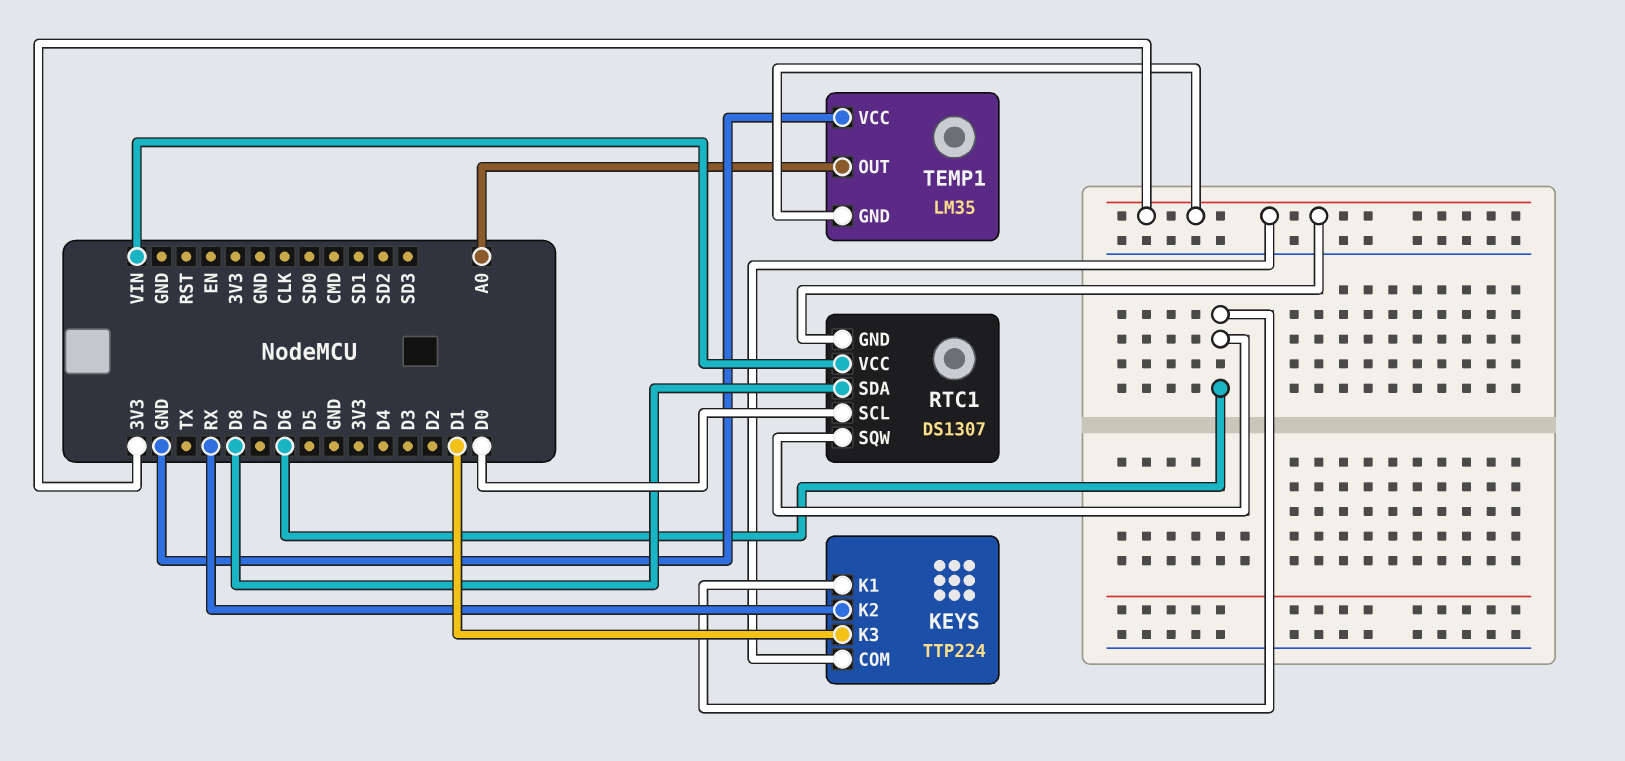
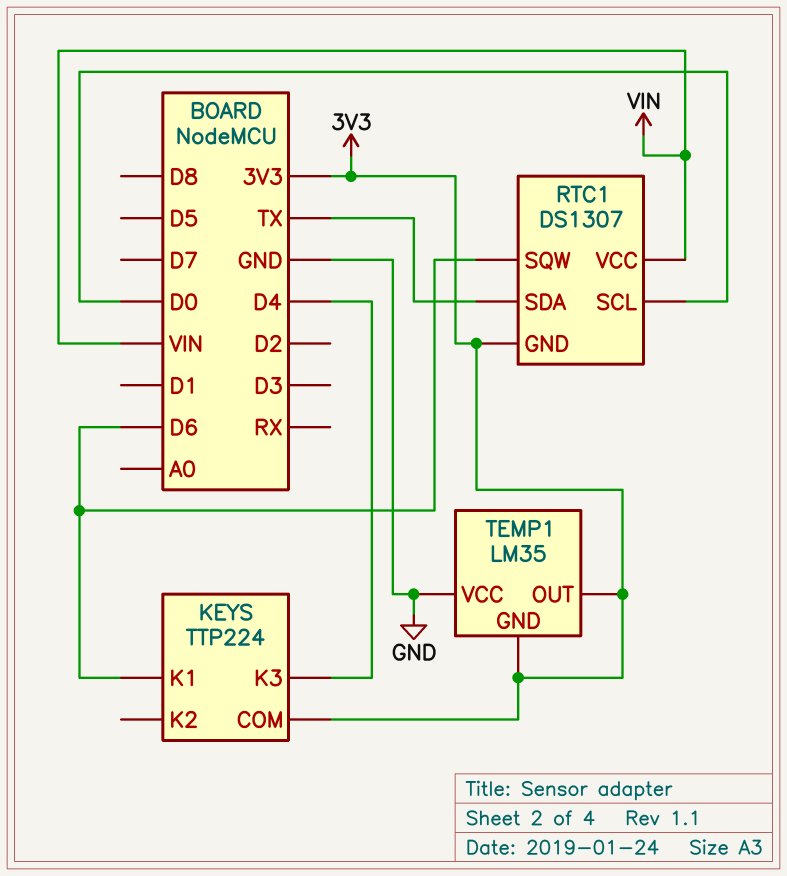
KEYS pin K2: RX -> none
KEYS pin K3: D1 -> D4
RTC1 pin SDA: D8 -> TX
TEMP1 pin OUT: A0 -> 3V3

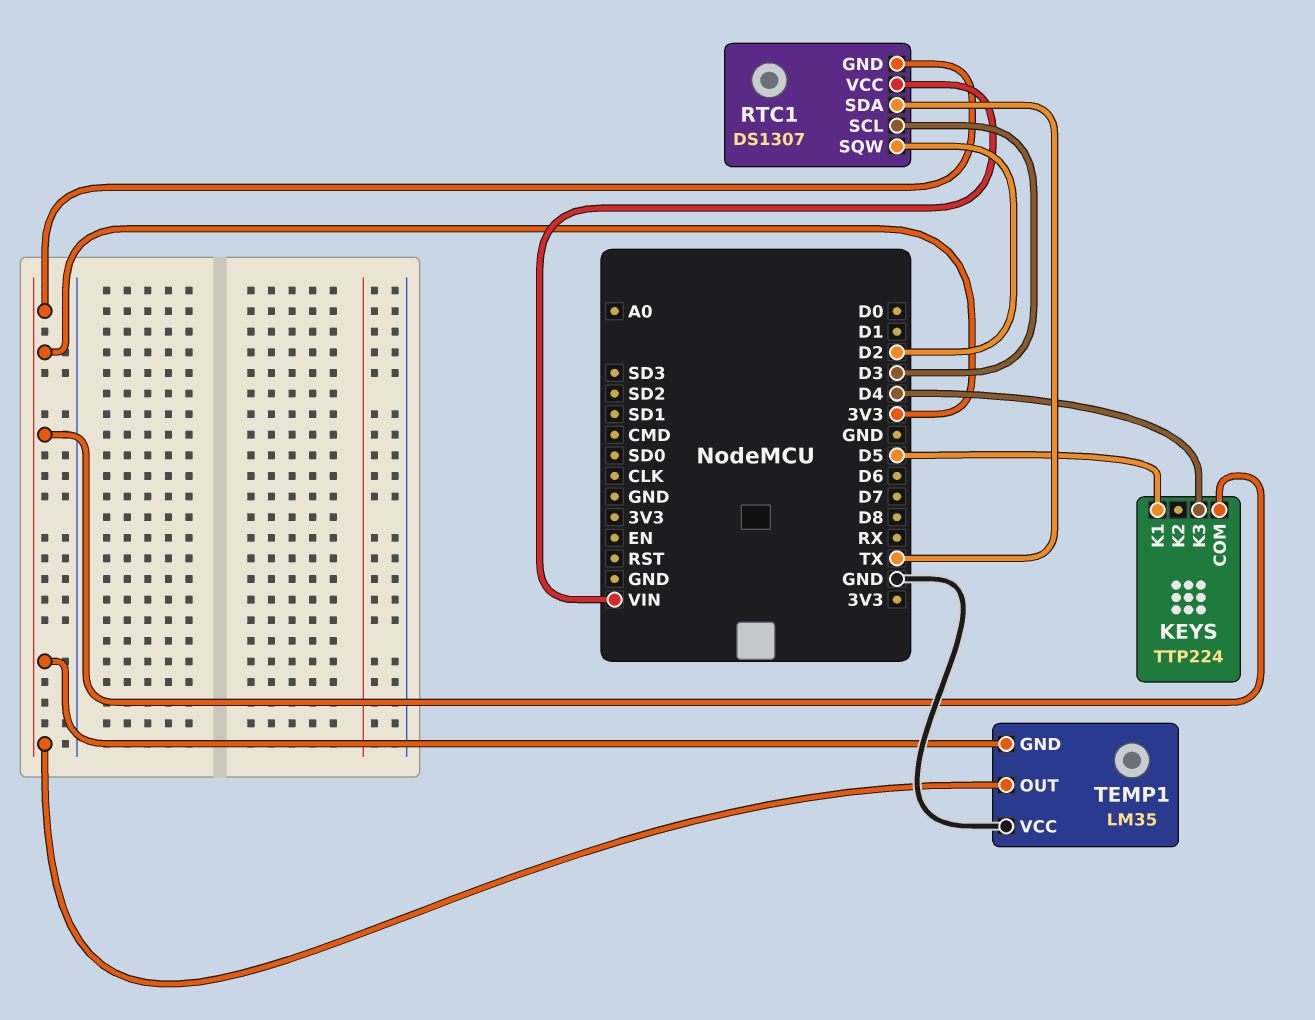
KEYS pin K1: D6 -> D5
RTC1 pin SCL: D0 -> D3
RTC1 pin SQW: D6 -> D2

